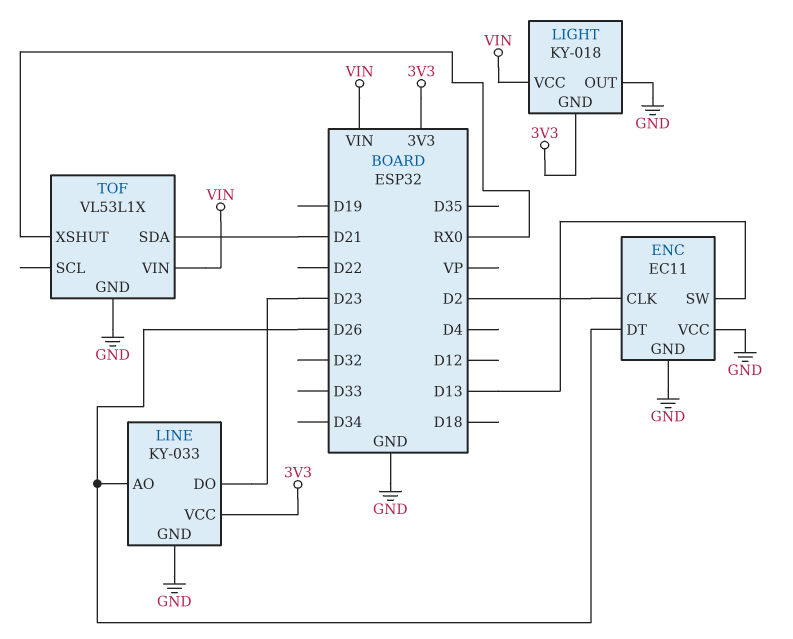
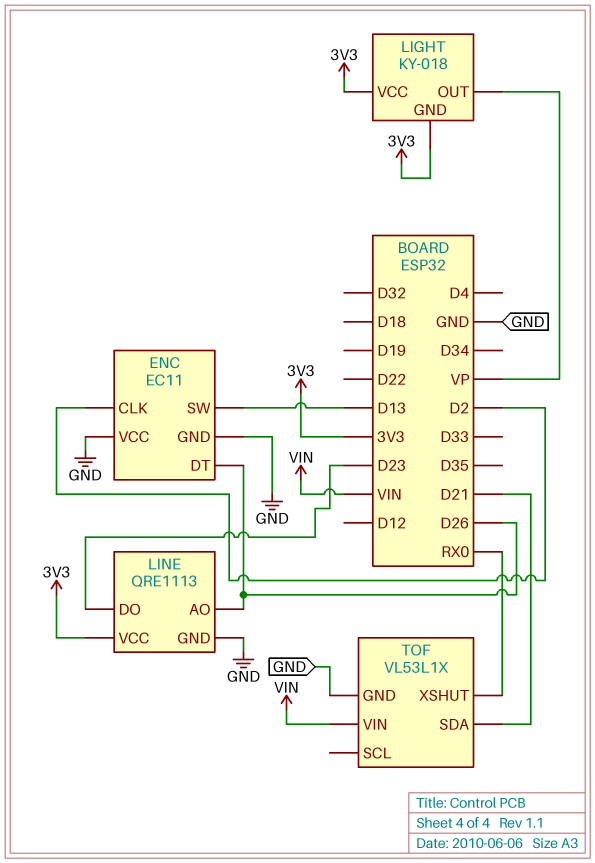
LIGHT pin OUT: GND -> VP
LIGHT pin VCC: VIN -> 3V3
LINE: KY-033 -> QRE1113

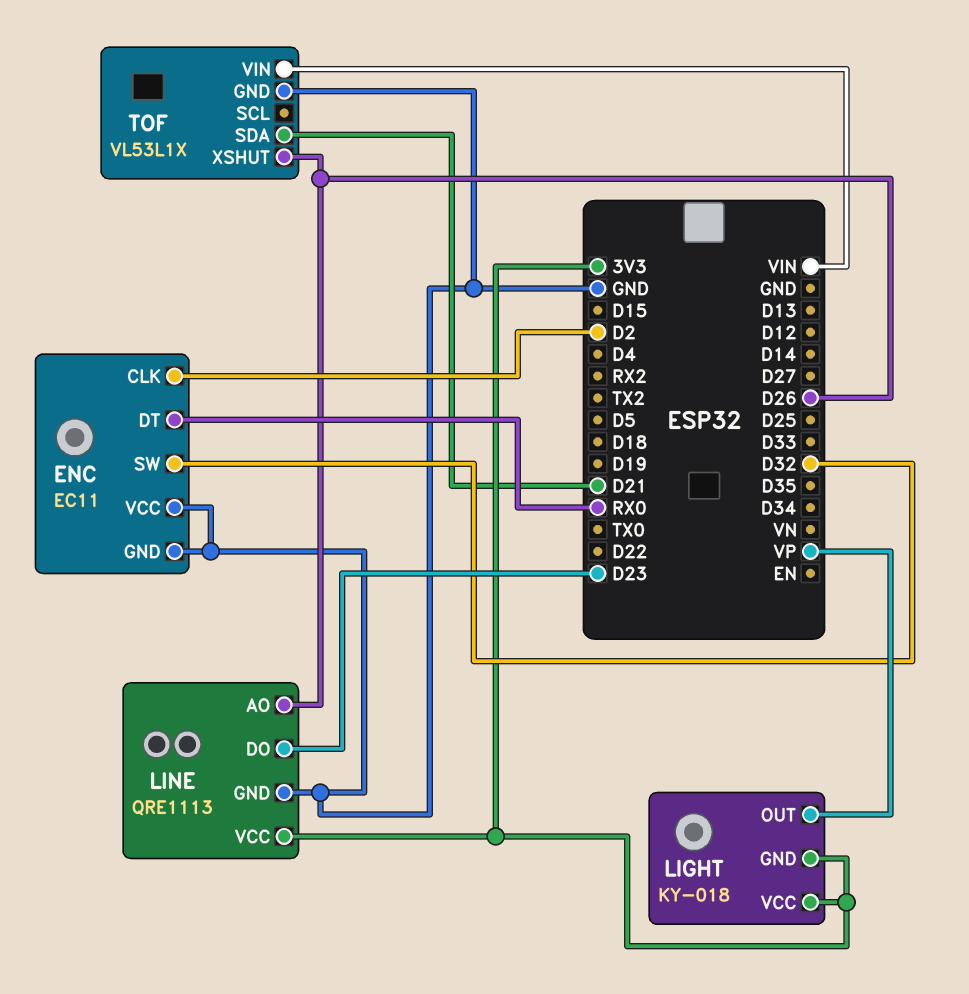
ENC pin DT: D26 -> RX0
ENC pin SW: D13 -> D32
TOF pin XSHUT: RX0 -> D26

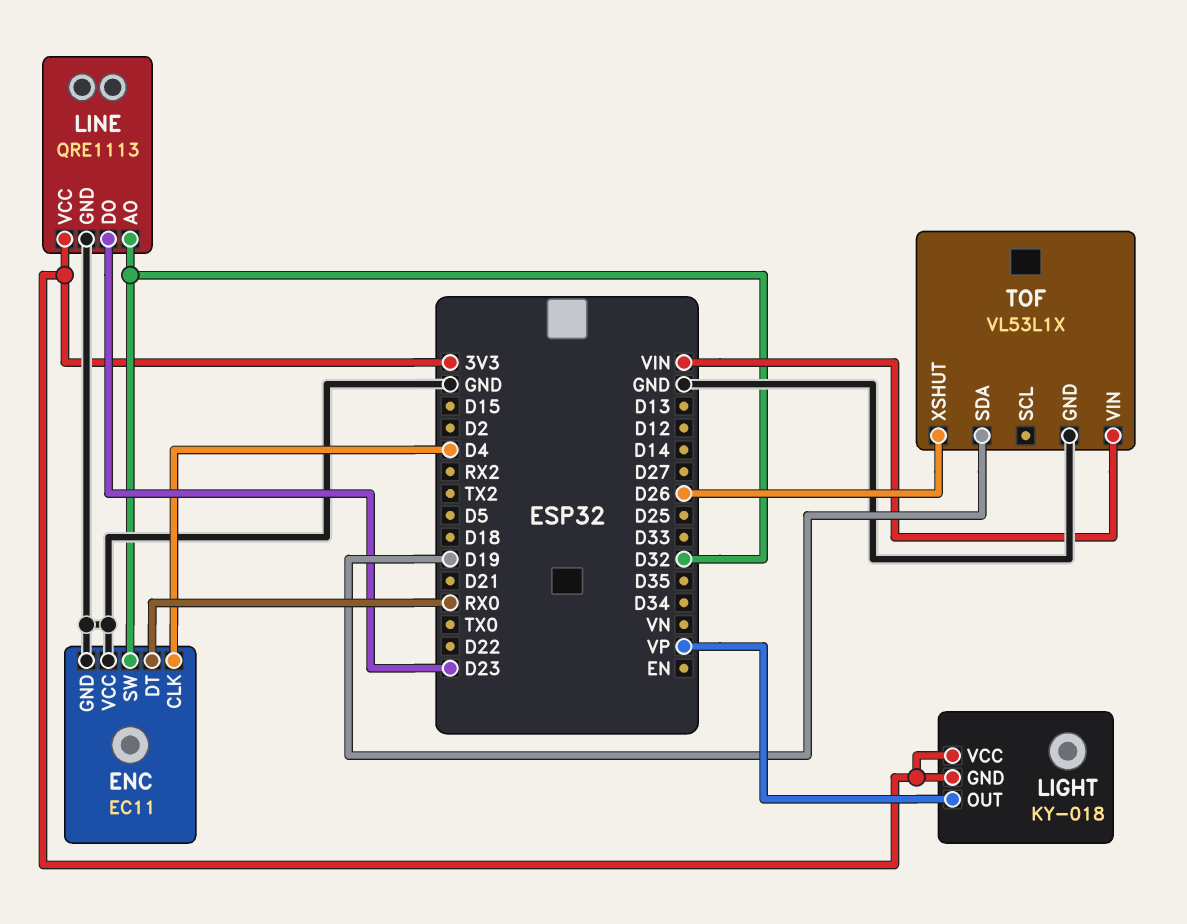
ENC pin CLK: D2 -> D4
LINE pin AO: D26 -> D32
TOF pin SDA: D21 -> D19

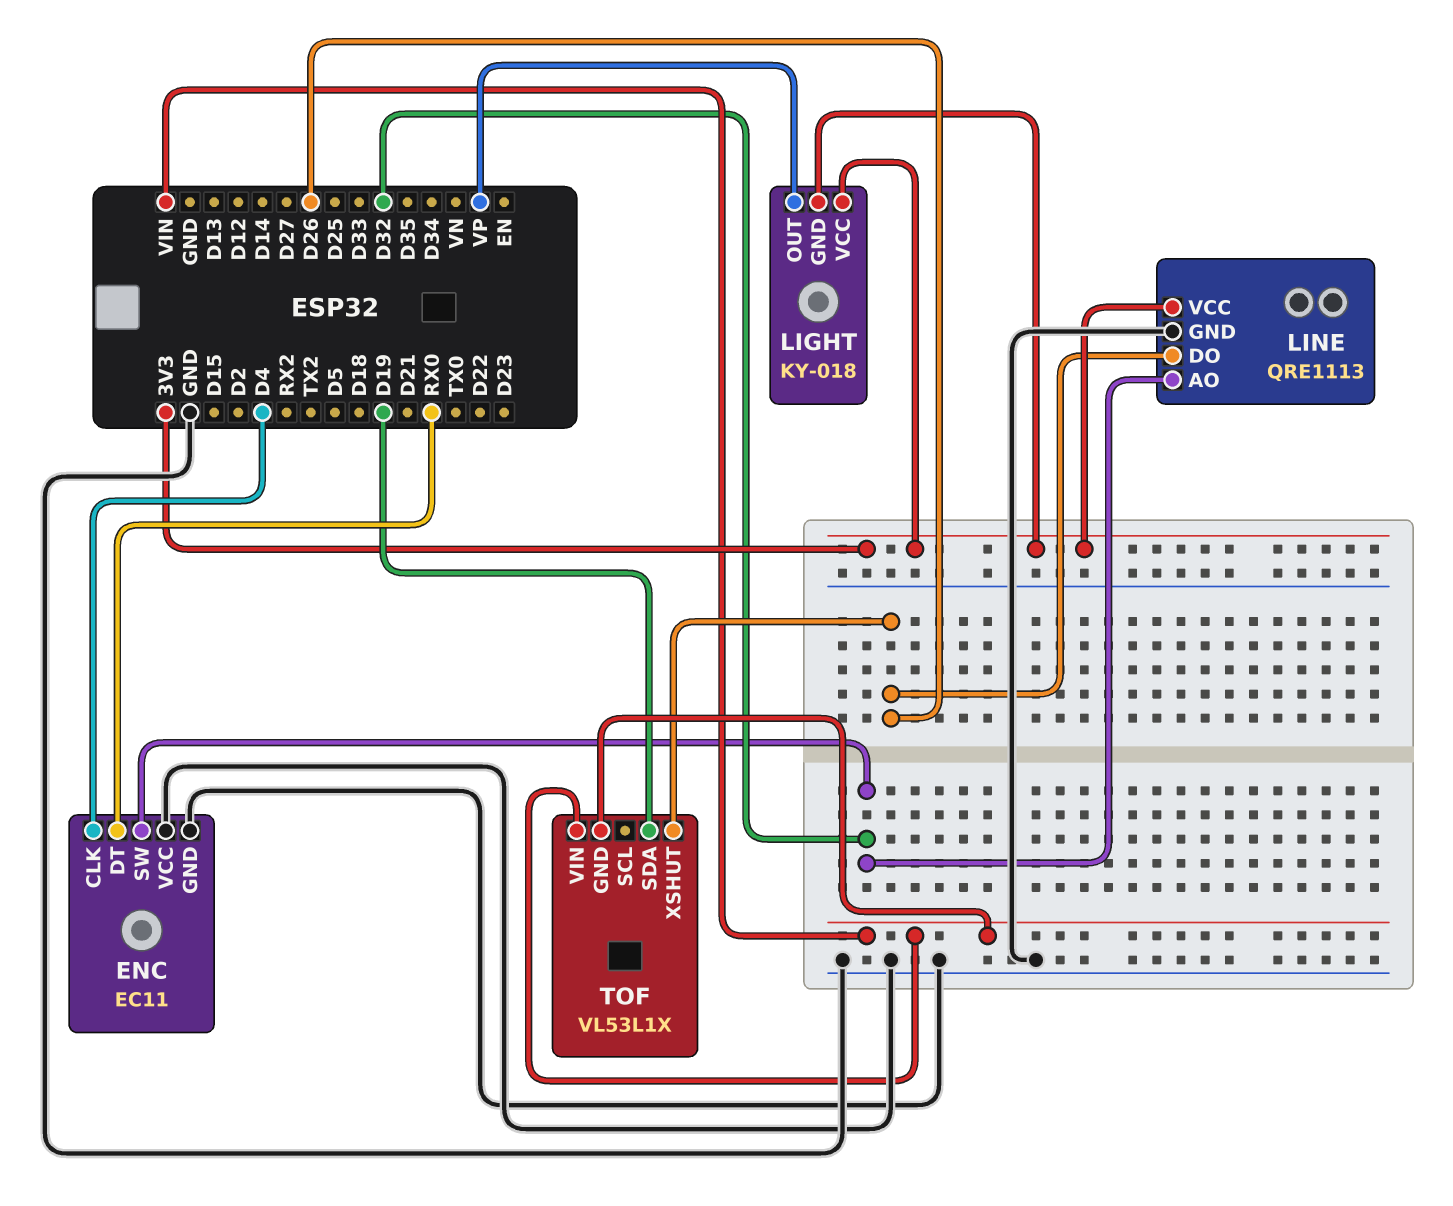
LINE pin DO: D23 -> D26
TOF pin GND: GND -> VIN

